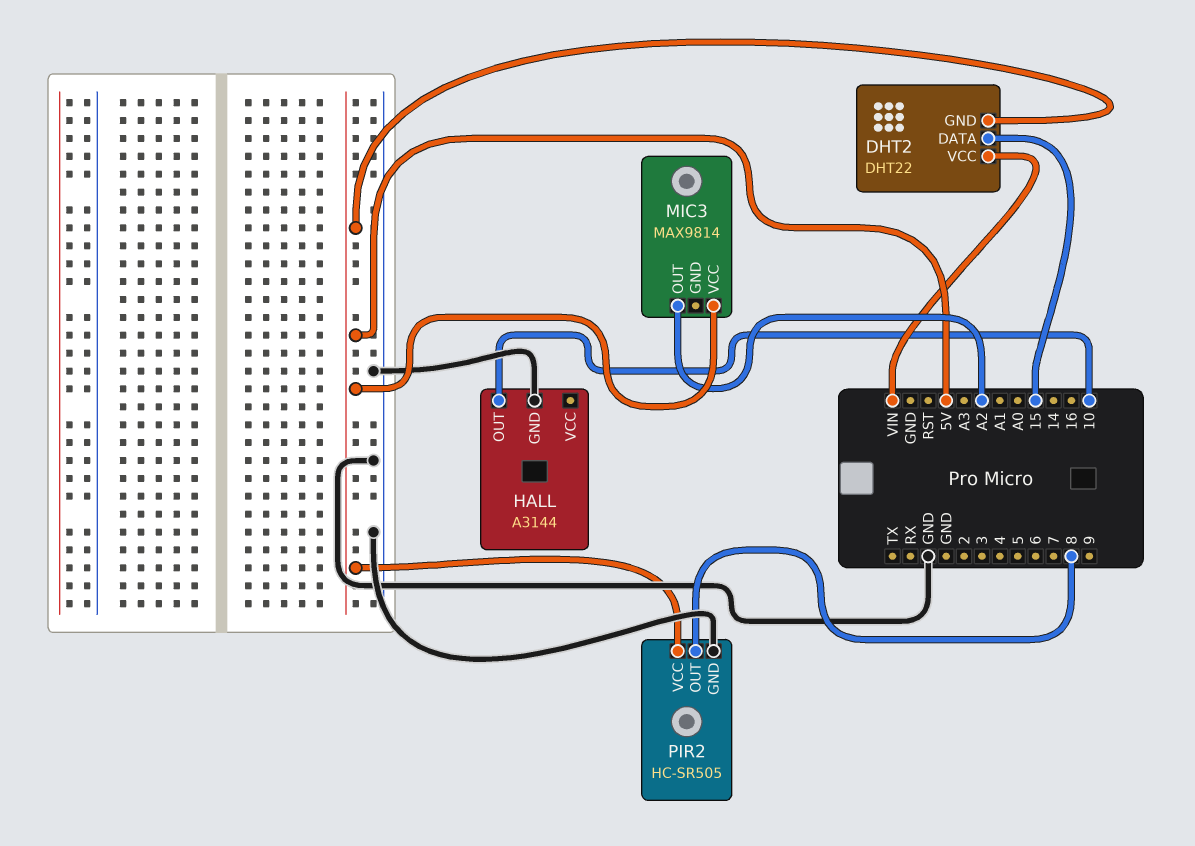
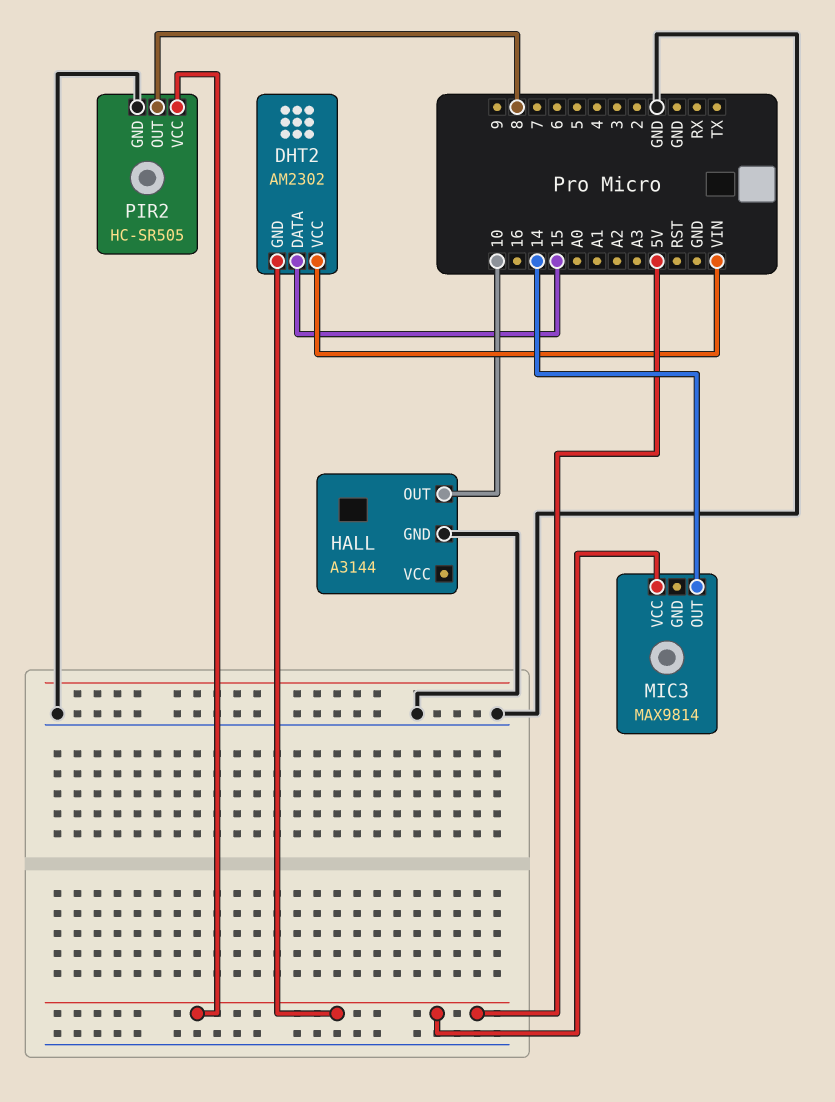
DHT2: DHT22 -> AM2302
MIC3 pin OUT: A2 -> 14

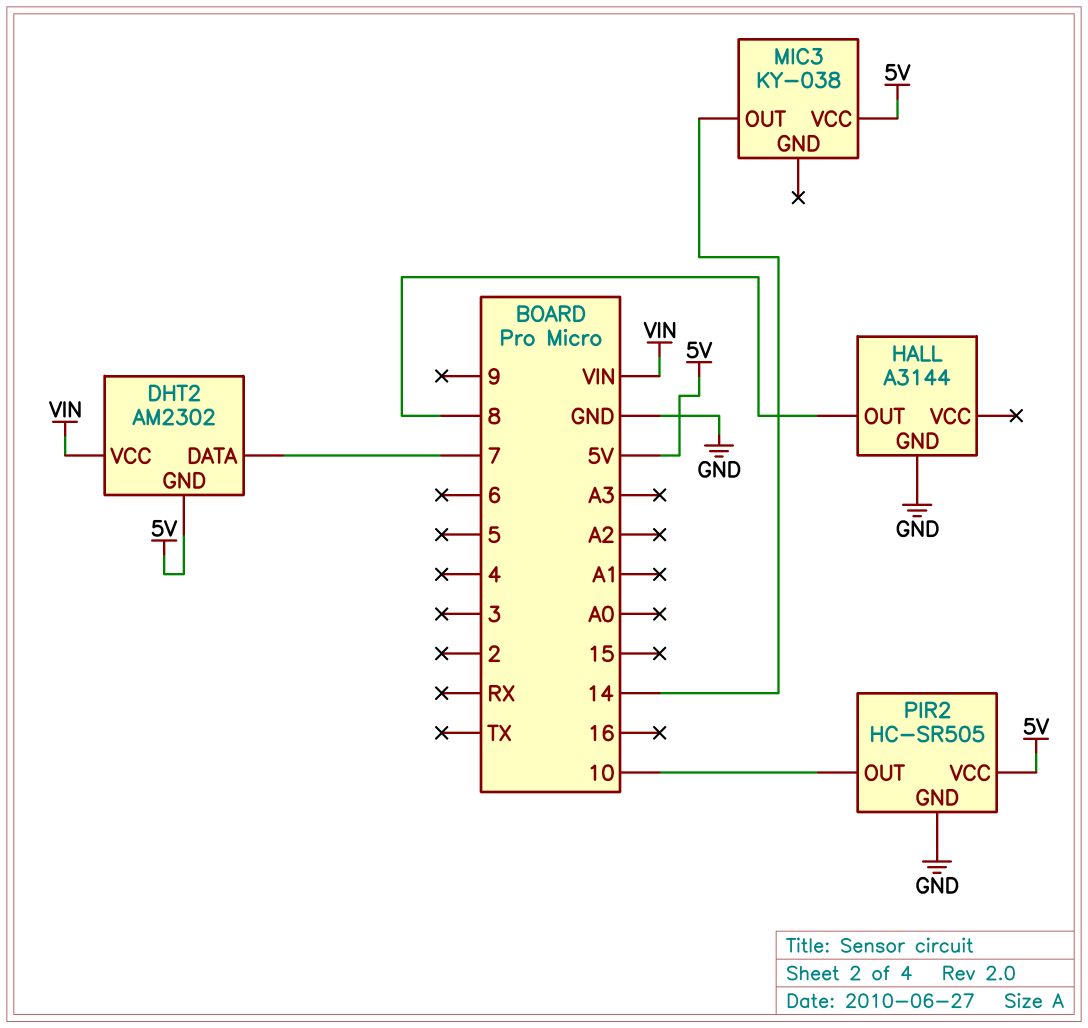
DHT2 pin DATA: 15 -> 7
HALL pin OUT: 10 -> 8
MIC3: MAX9814 -> KY-038
PIR2 pin OUT: 8 -> 10

